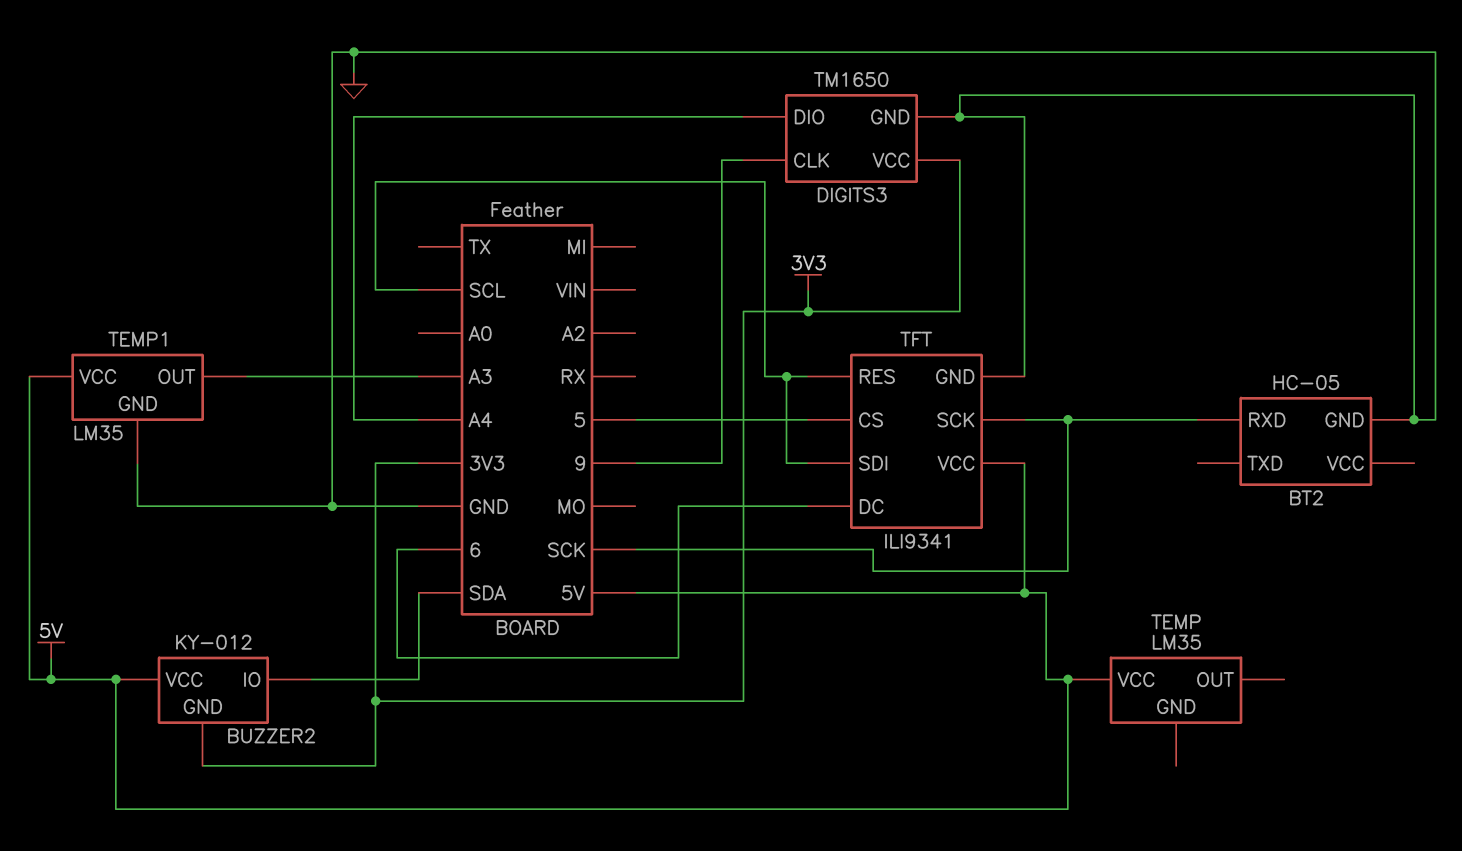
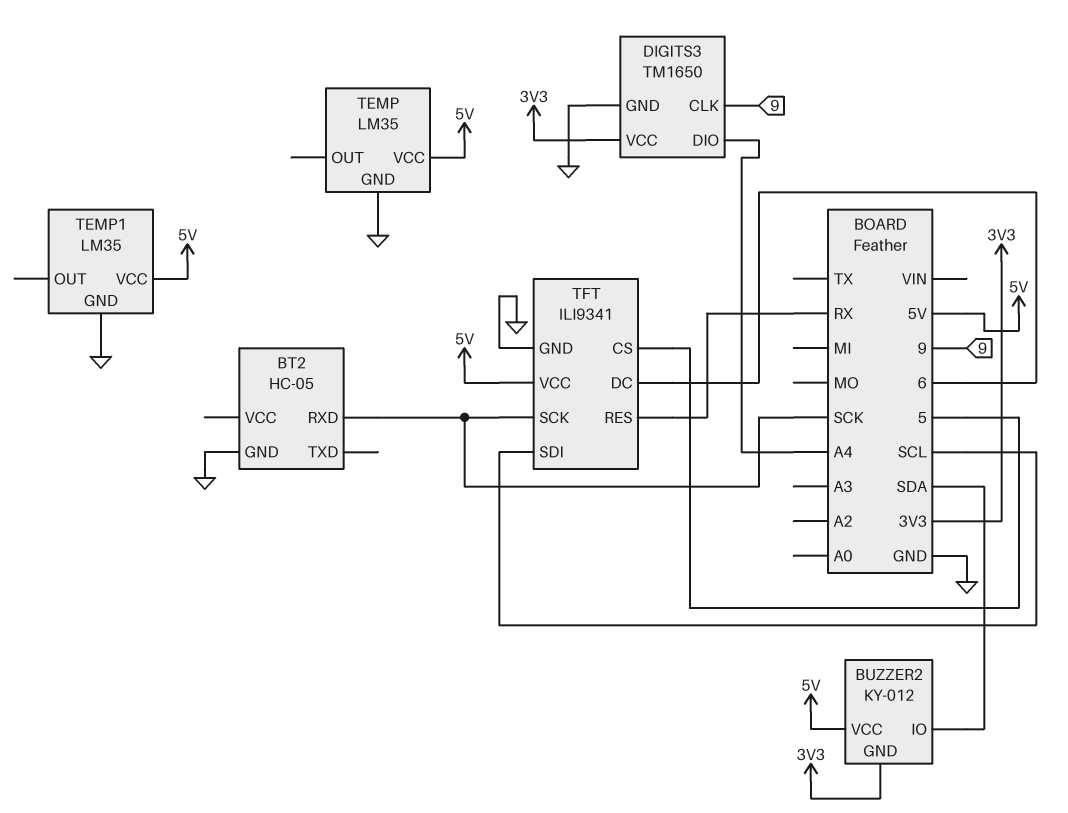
TEMP pin GND: none -> GND
TEMP1 pin OUT: A3 -> none
TFT pin RES: SCL -> RX

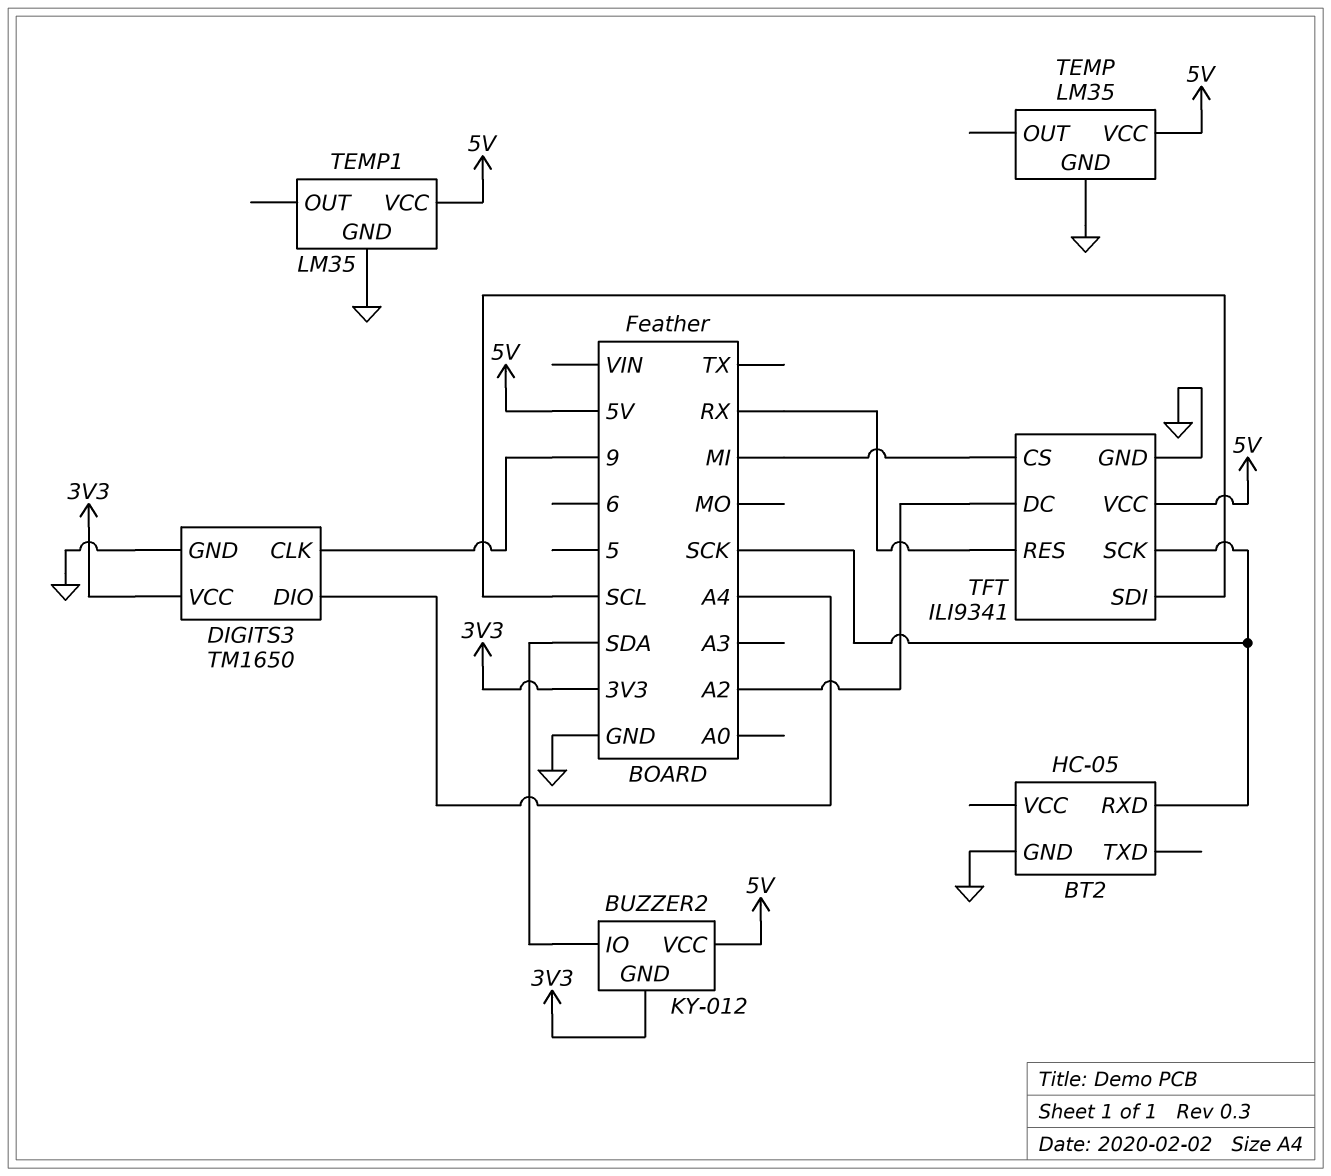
TFT pin CS: 5 -> MI
TFT pin DC: 6 -> A2

